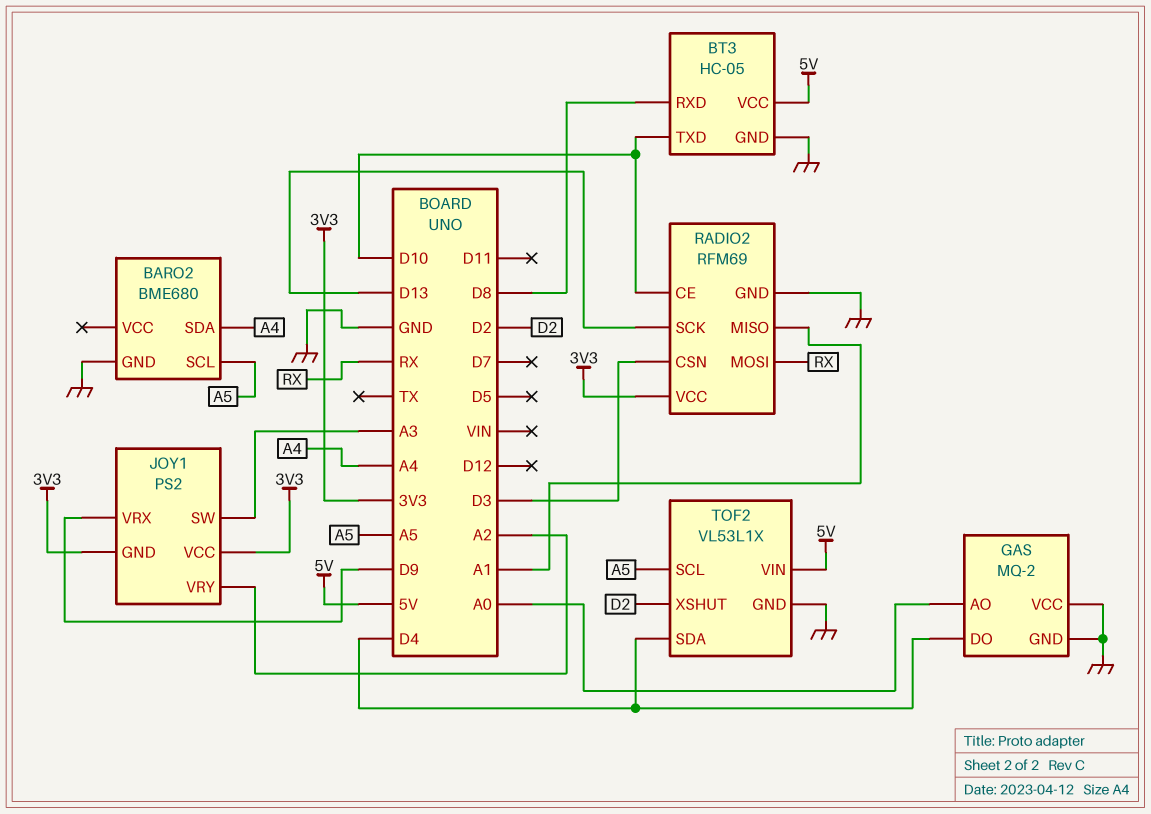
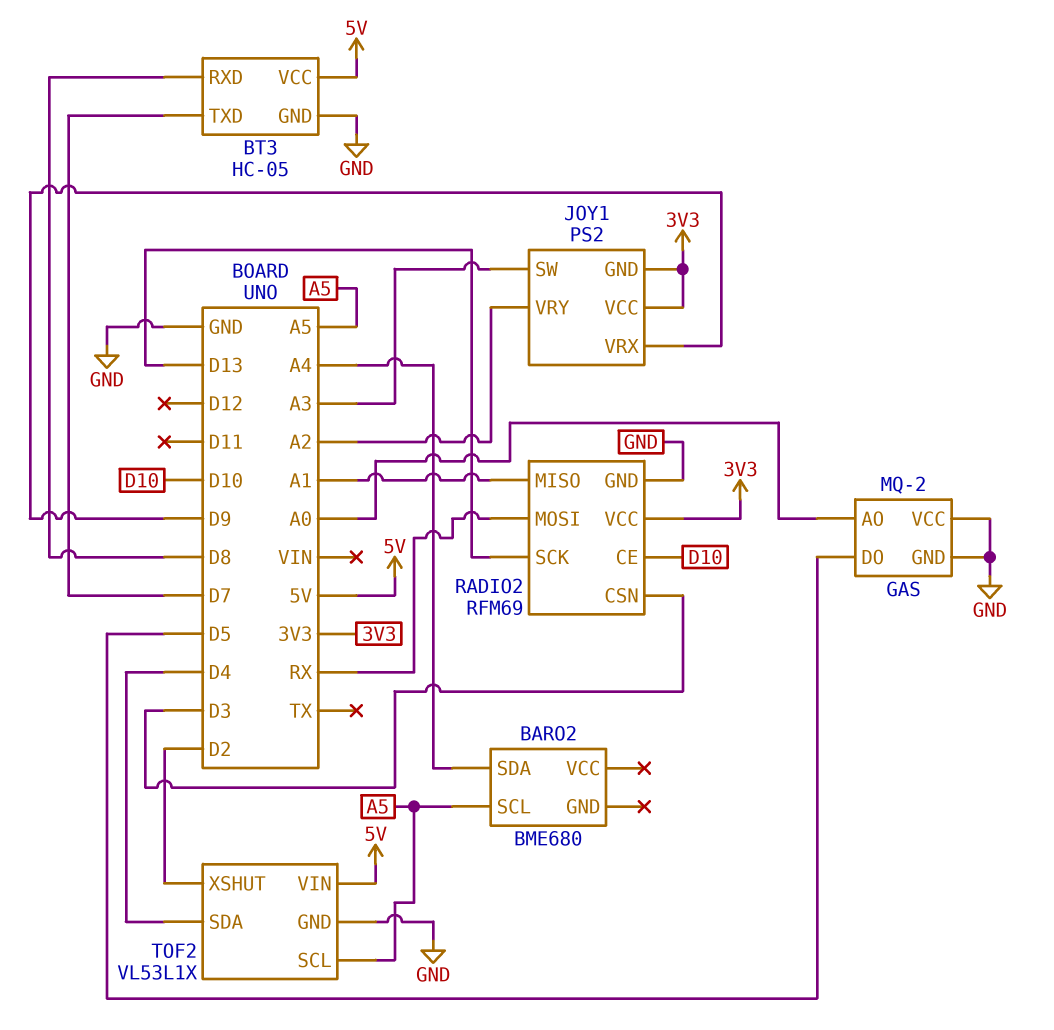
BARO2 pin GND: GND -> none
BT3 pin TXD: D10 -> D7
GAS pin DO: D4 -> D5

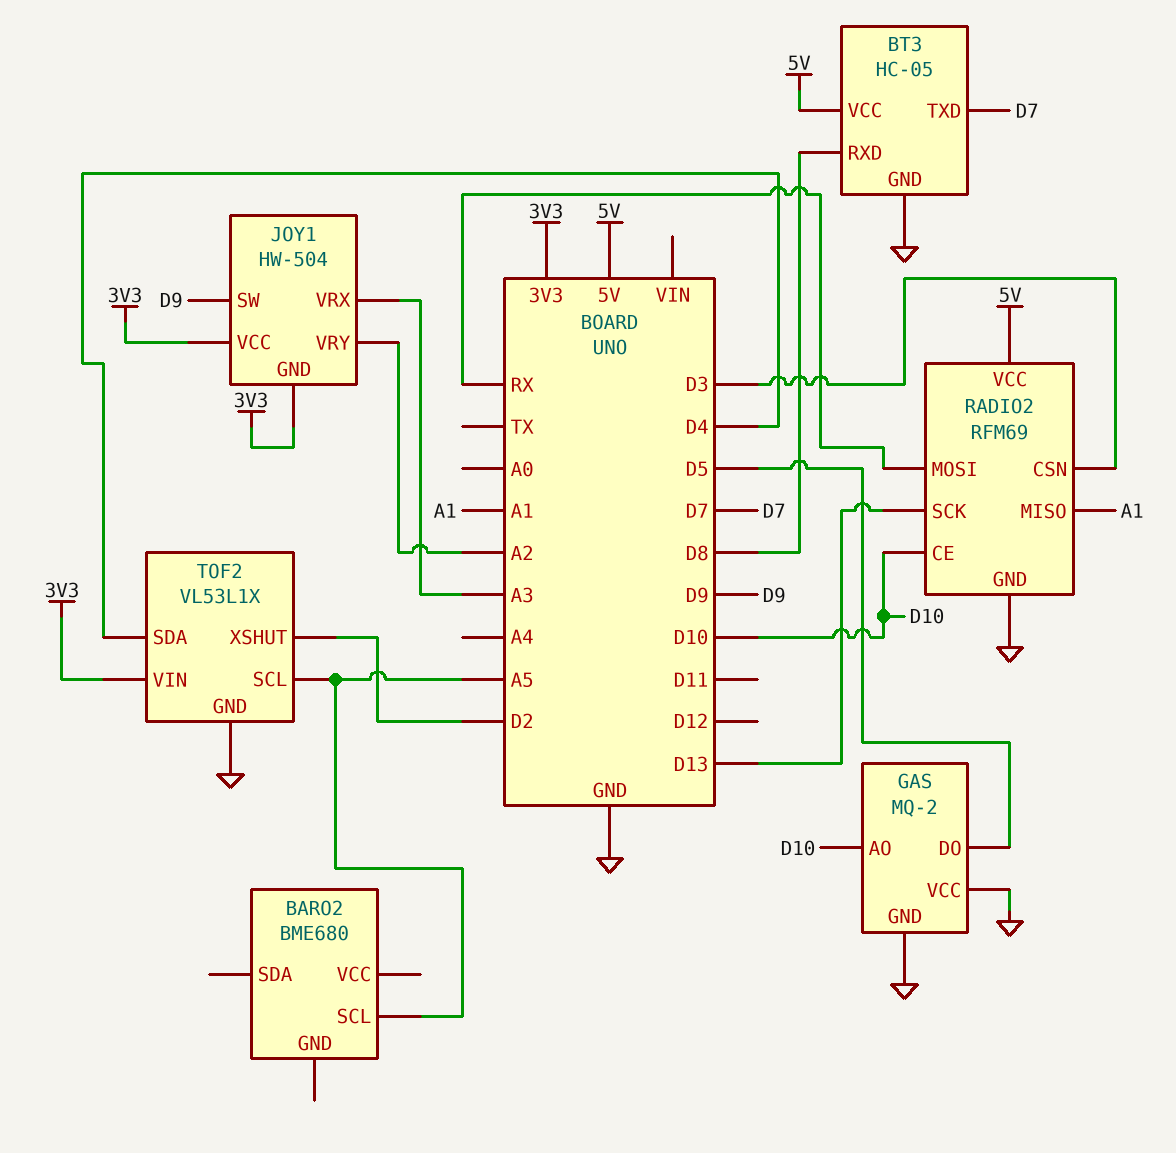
BARO2 pin SDA: A4 -> none
GAS pin AO: A0 -> D10
JOY1: PS2 -> HW-504
JOY1 pin SW: A3 -> D9
JOY1 pin VRX: D9 -> A3
RADIO2 pin VCC: 3V3 -> 5V
TOF2 pin VIN: 5V -> 3V3

